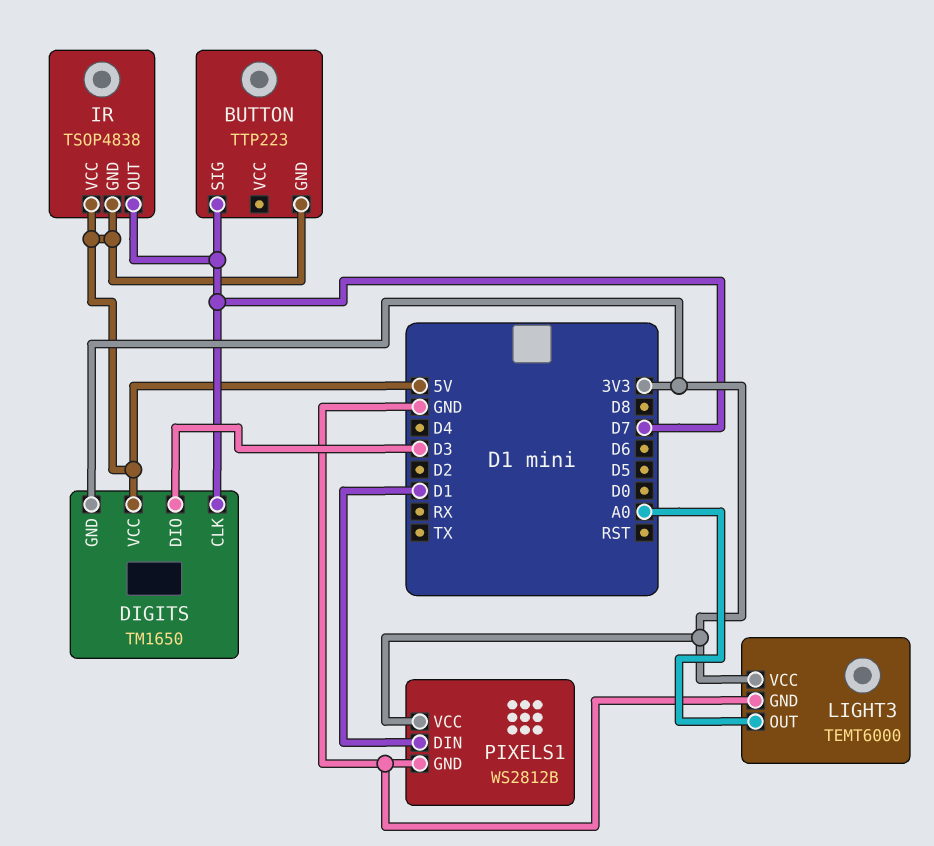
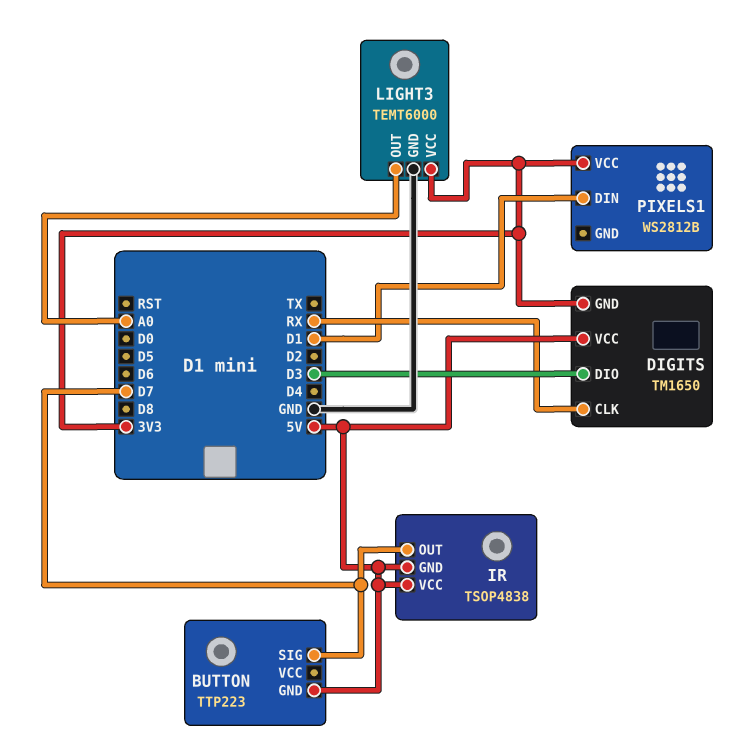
DIGITS pin CLK: D7 -> RX
PIXELS1 pin GND: GND -> none

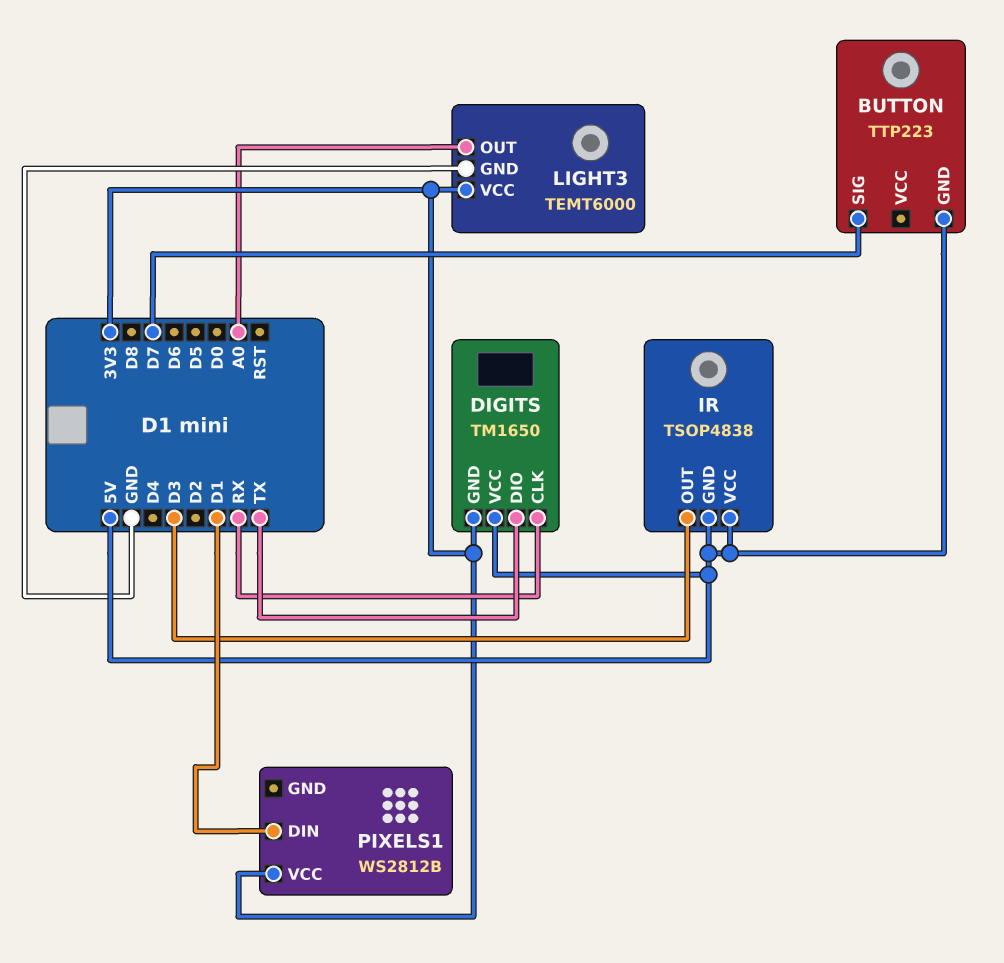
DIGITS pin DIO: D3 -> TX
IR pin OUT: D7 -> D3

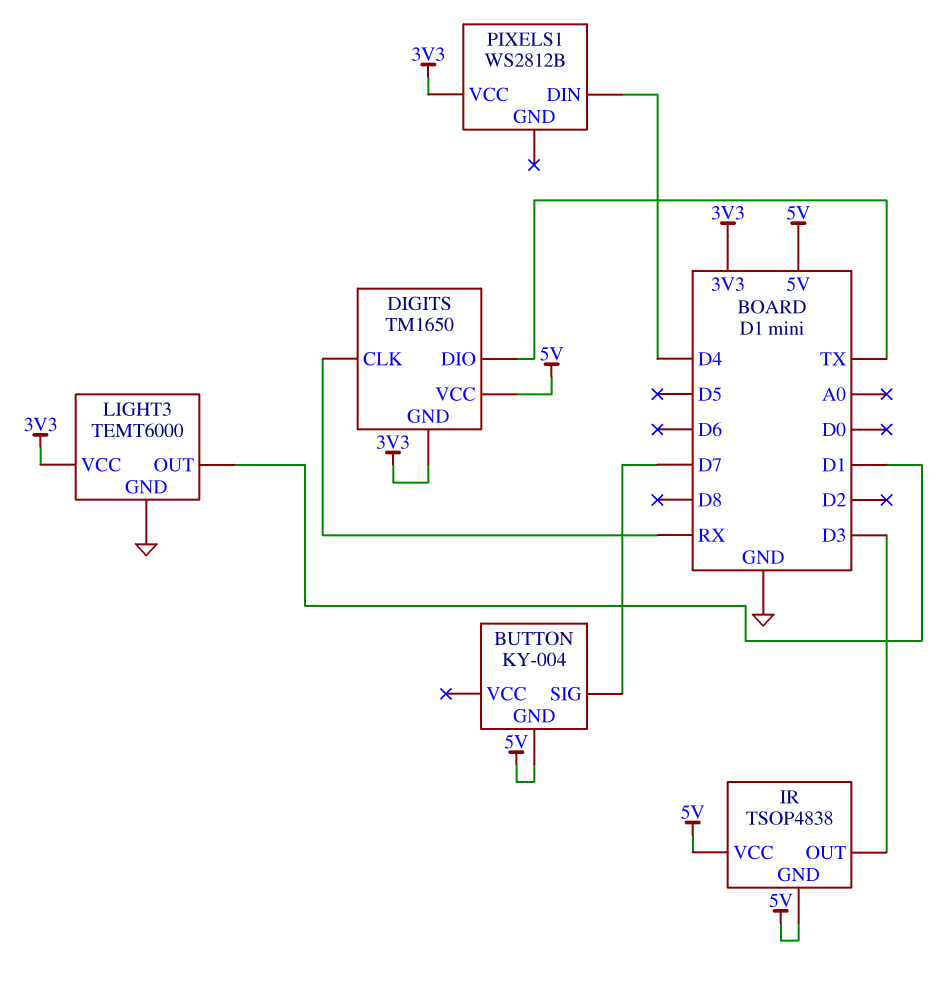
BUTTON: TTP223 -> KY-004
LIGHT3 pin OUT: A0 -> D1
PIXELS1 pin DIN: D1 -> D4

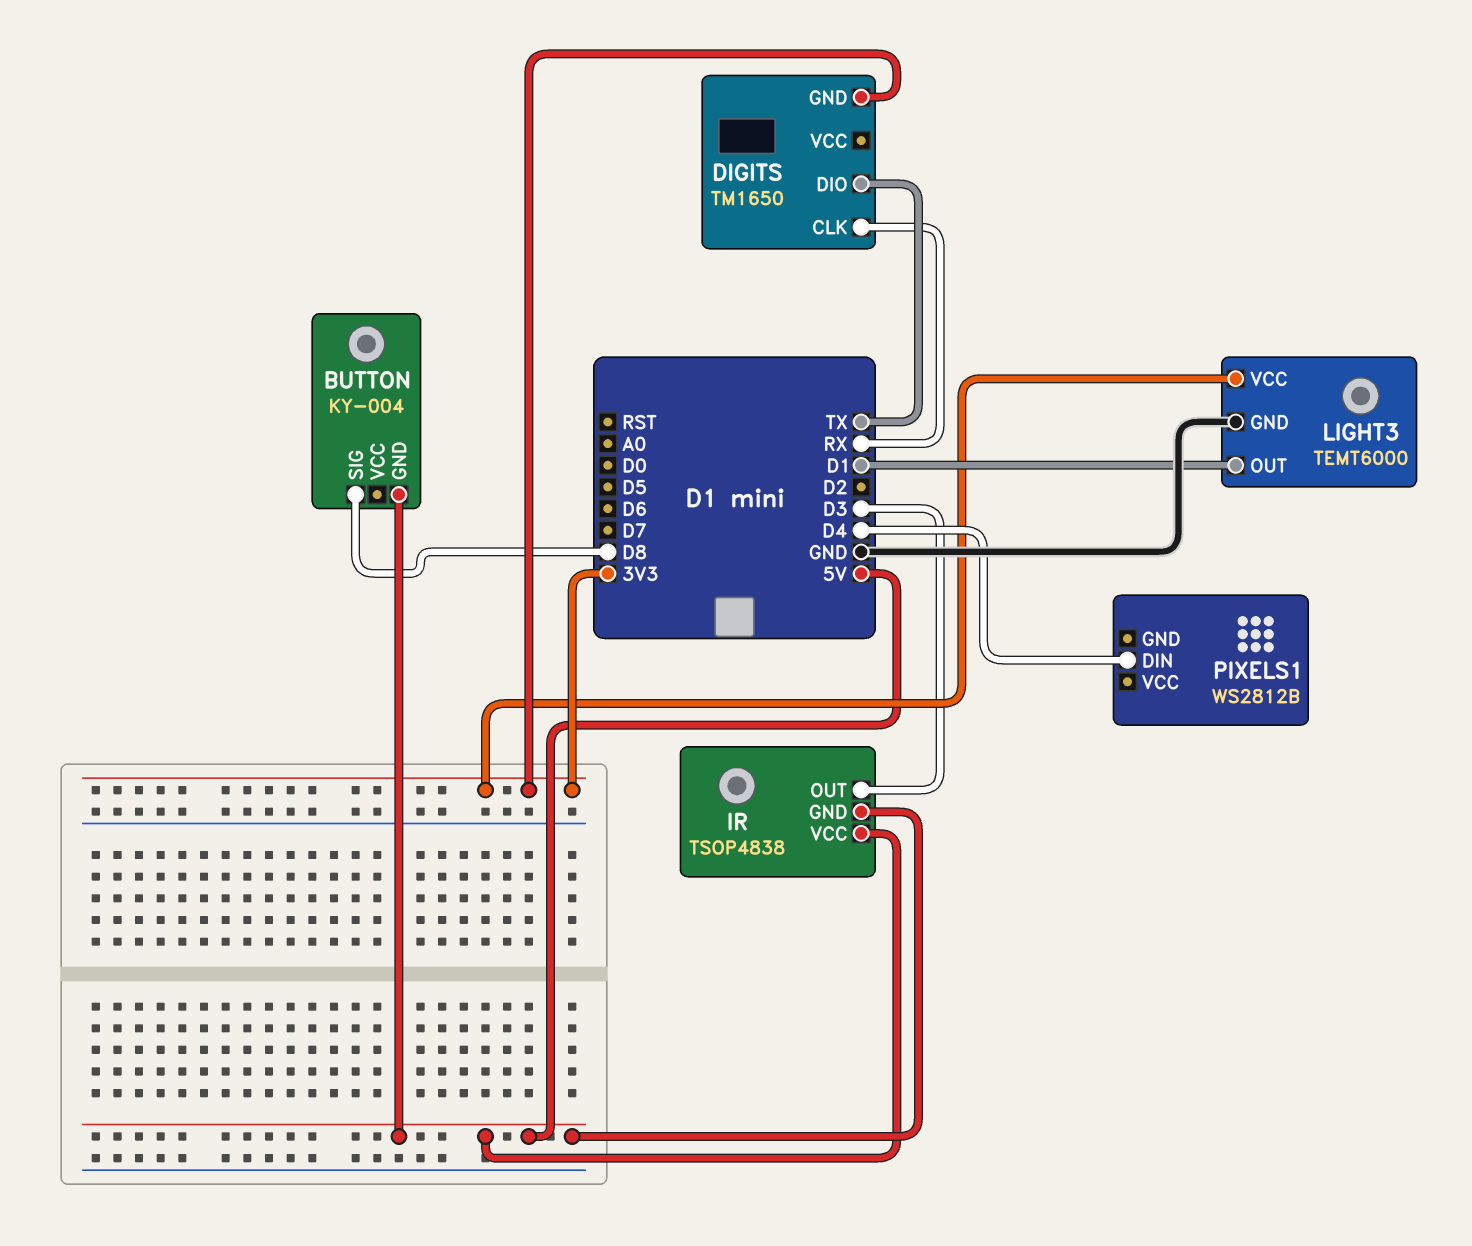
BUTTON pin SIG: D7 -> D8
DIGITS pin VCC: 5V -> none
PIXELS1 pin VCC: 3V3 -> none

